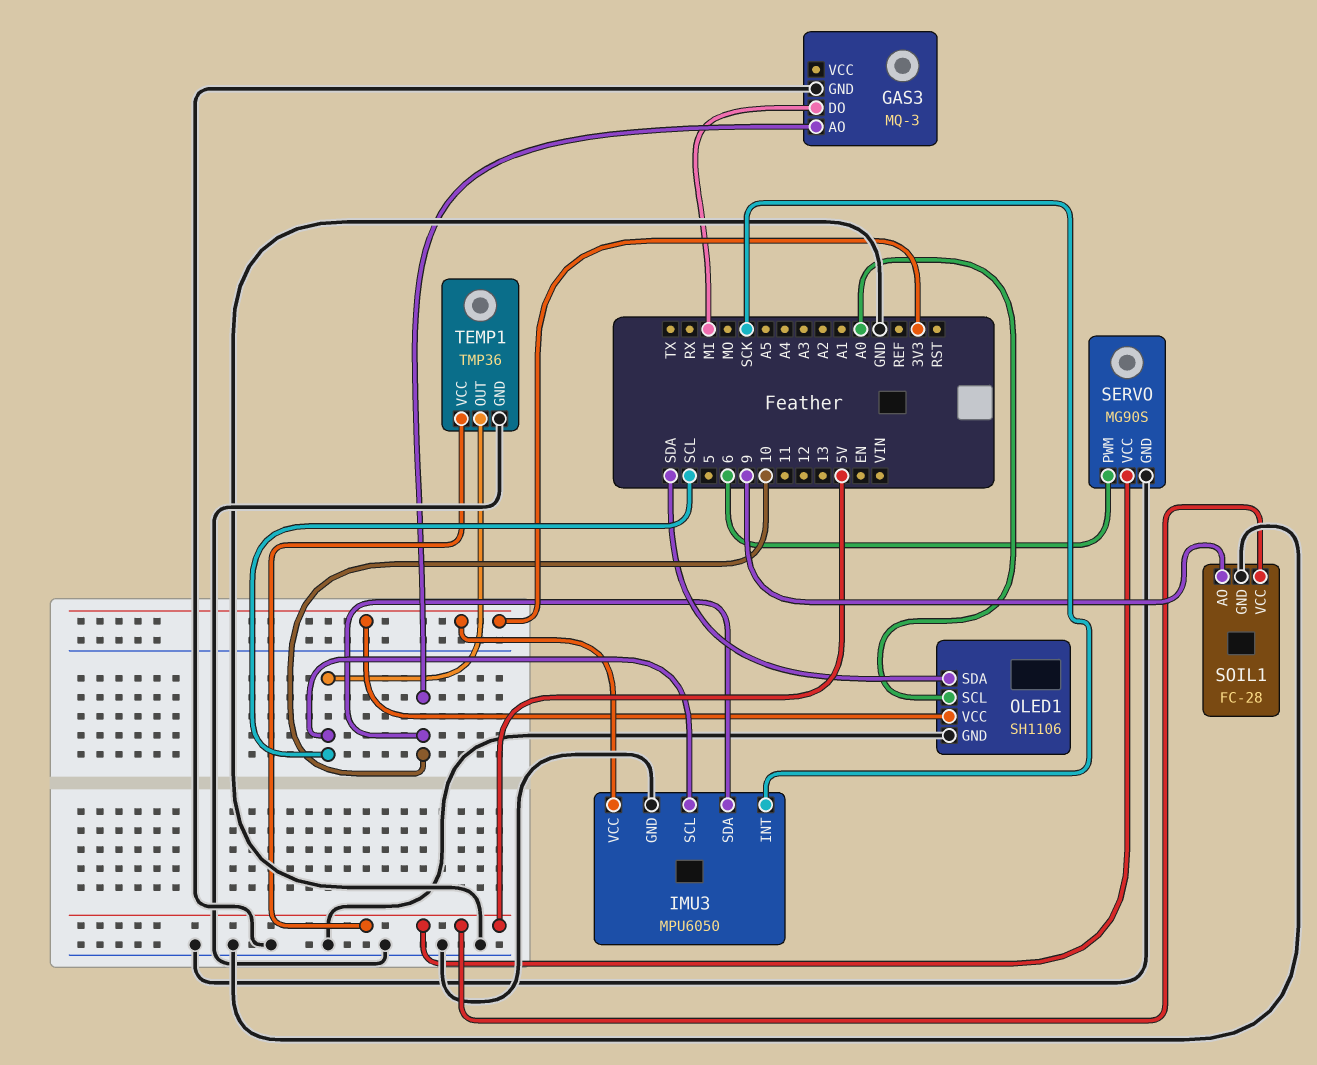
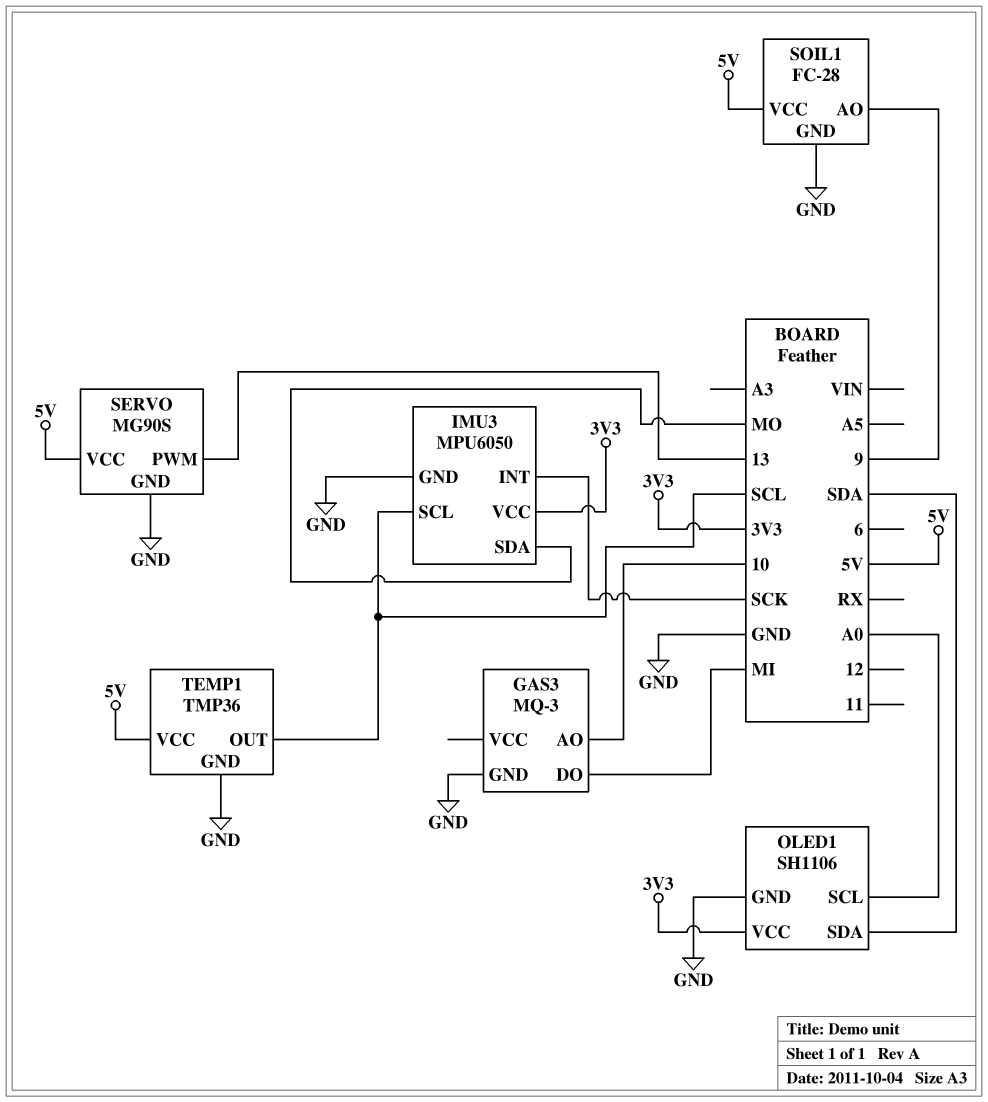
IMU3 pin SDA: 10 -> MO
SERVO pin PWM: 6 -> 13

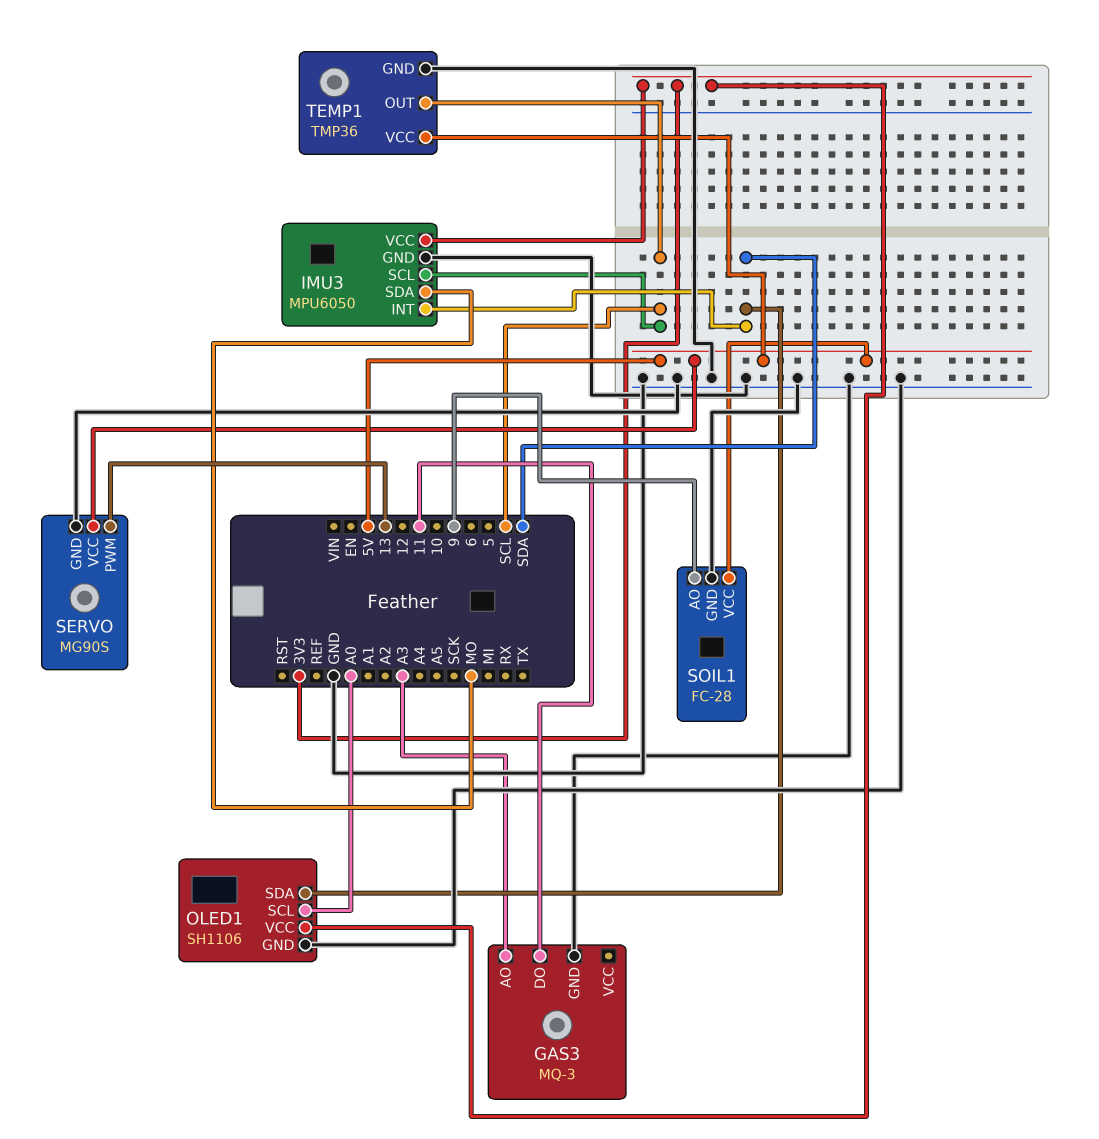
GAS3 pin AO: 10 -> A3
GAS3 pin DO: MI -> 11
IMU3 pin INT: SCK -> SDA

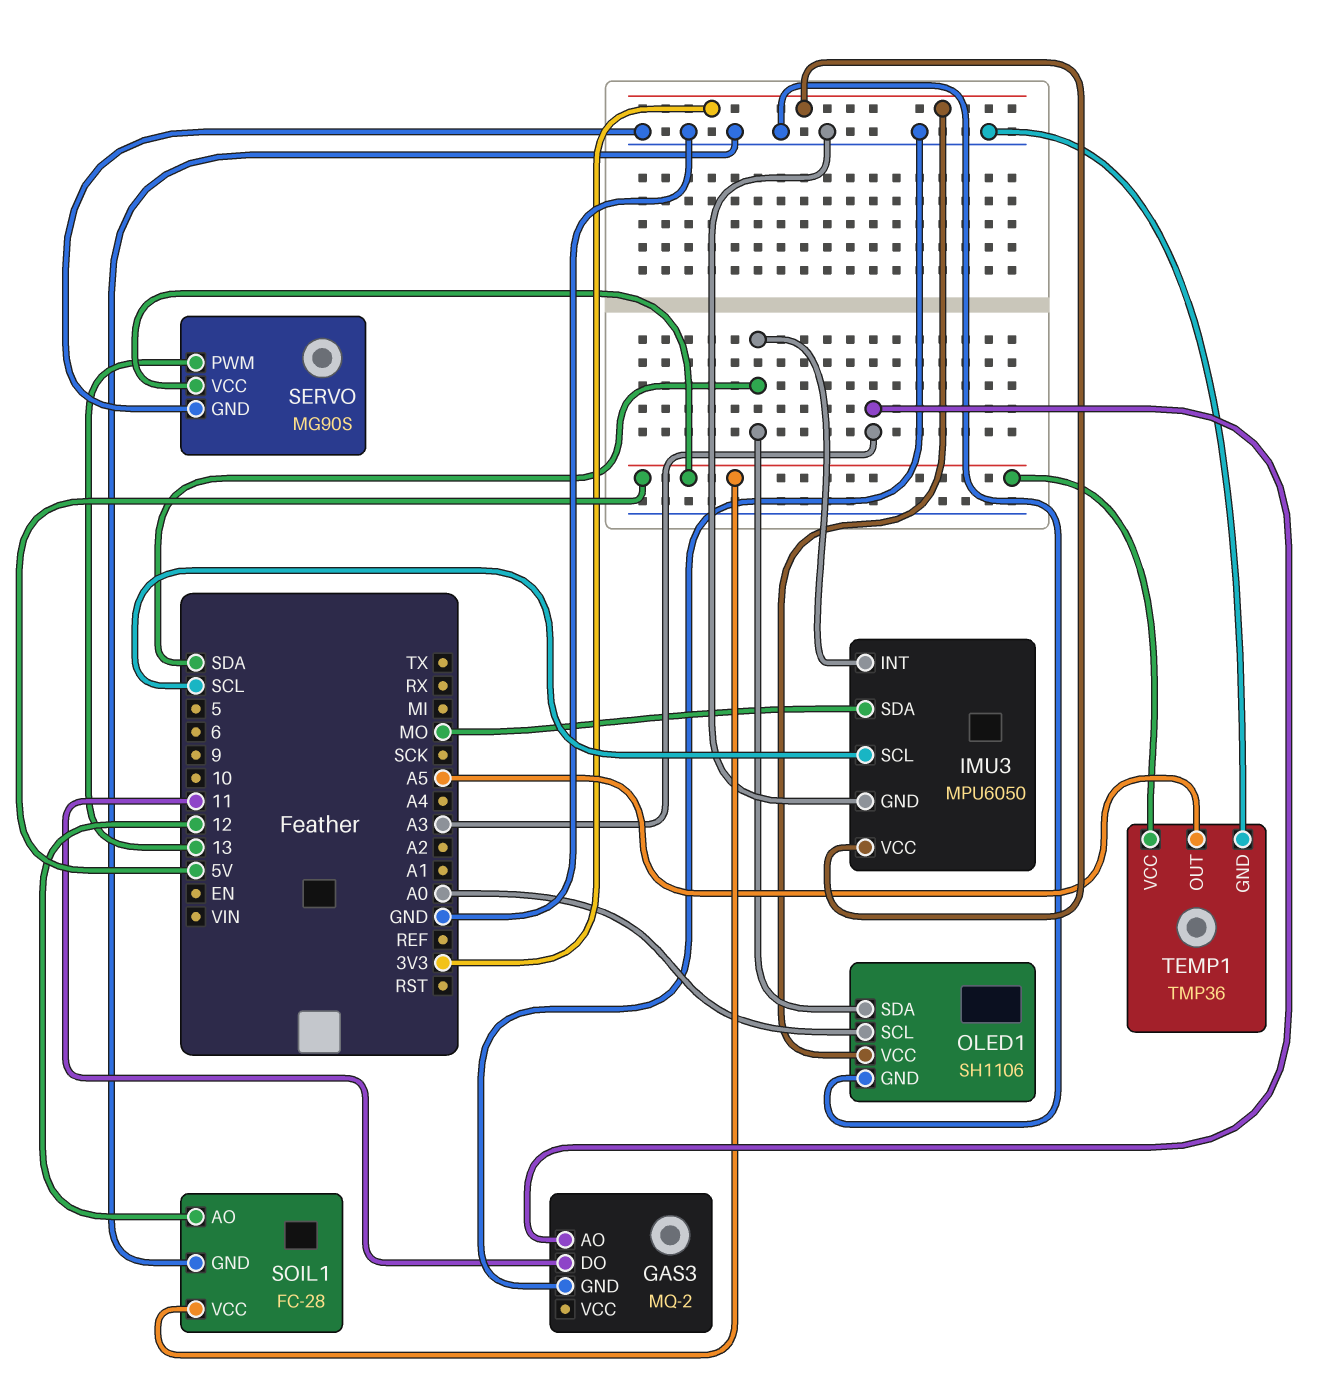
GAS3: MQ-3 -> MQ-2
SOIL1 pin AO: 9 -> 12
TEMP1 pin OUT: SCL -> A5

